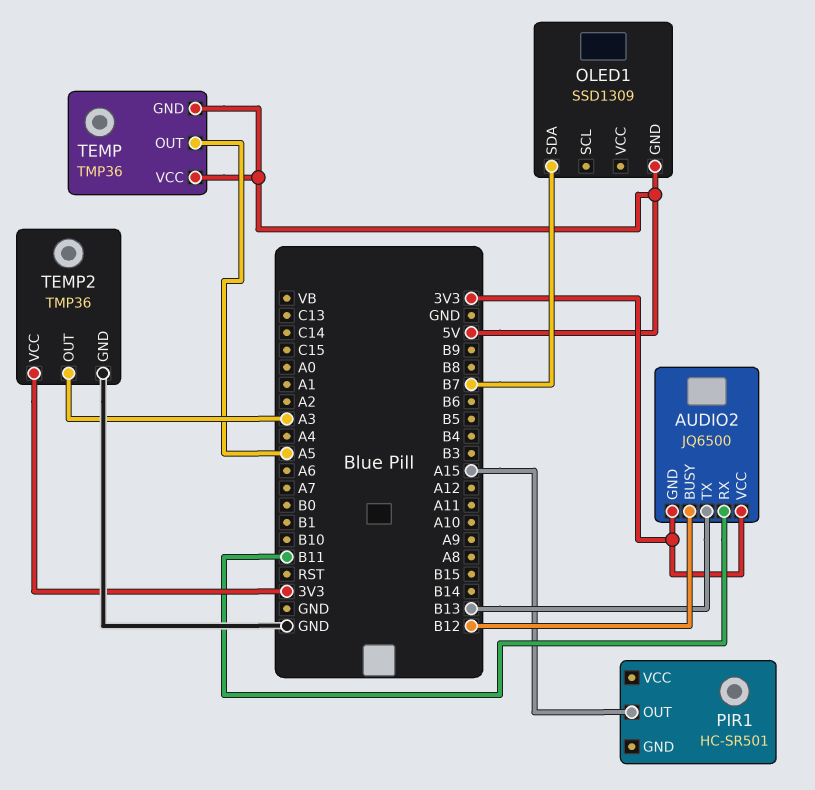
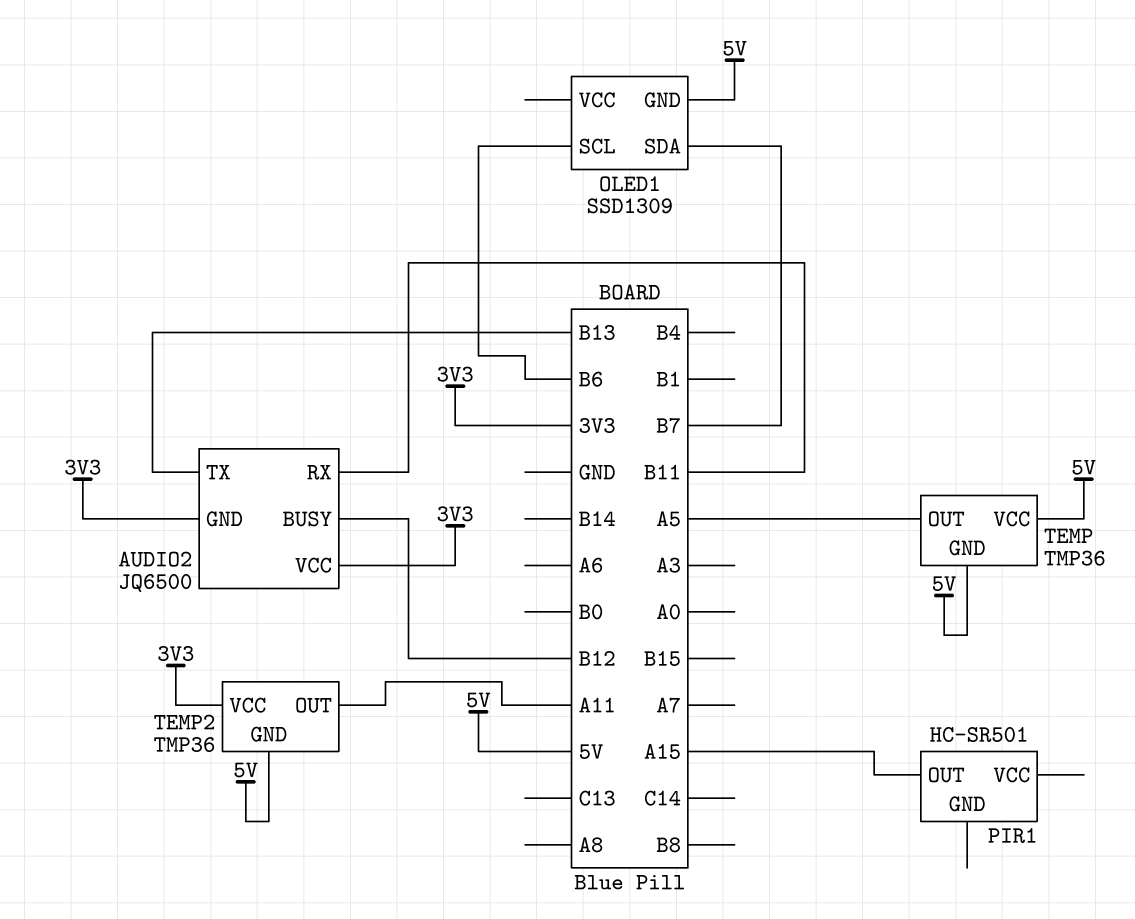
OLED1 pin SCL: none -> B6
TEMP2 pin GND: GND -> 5V
TEMP2 pin OUT: A3 -> A11

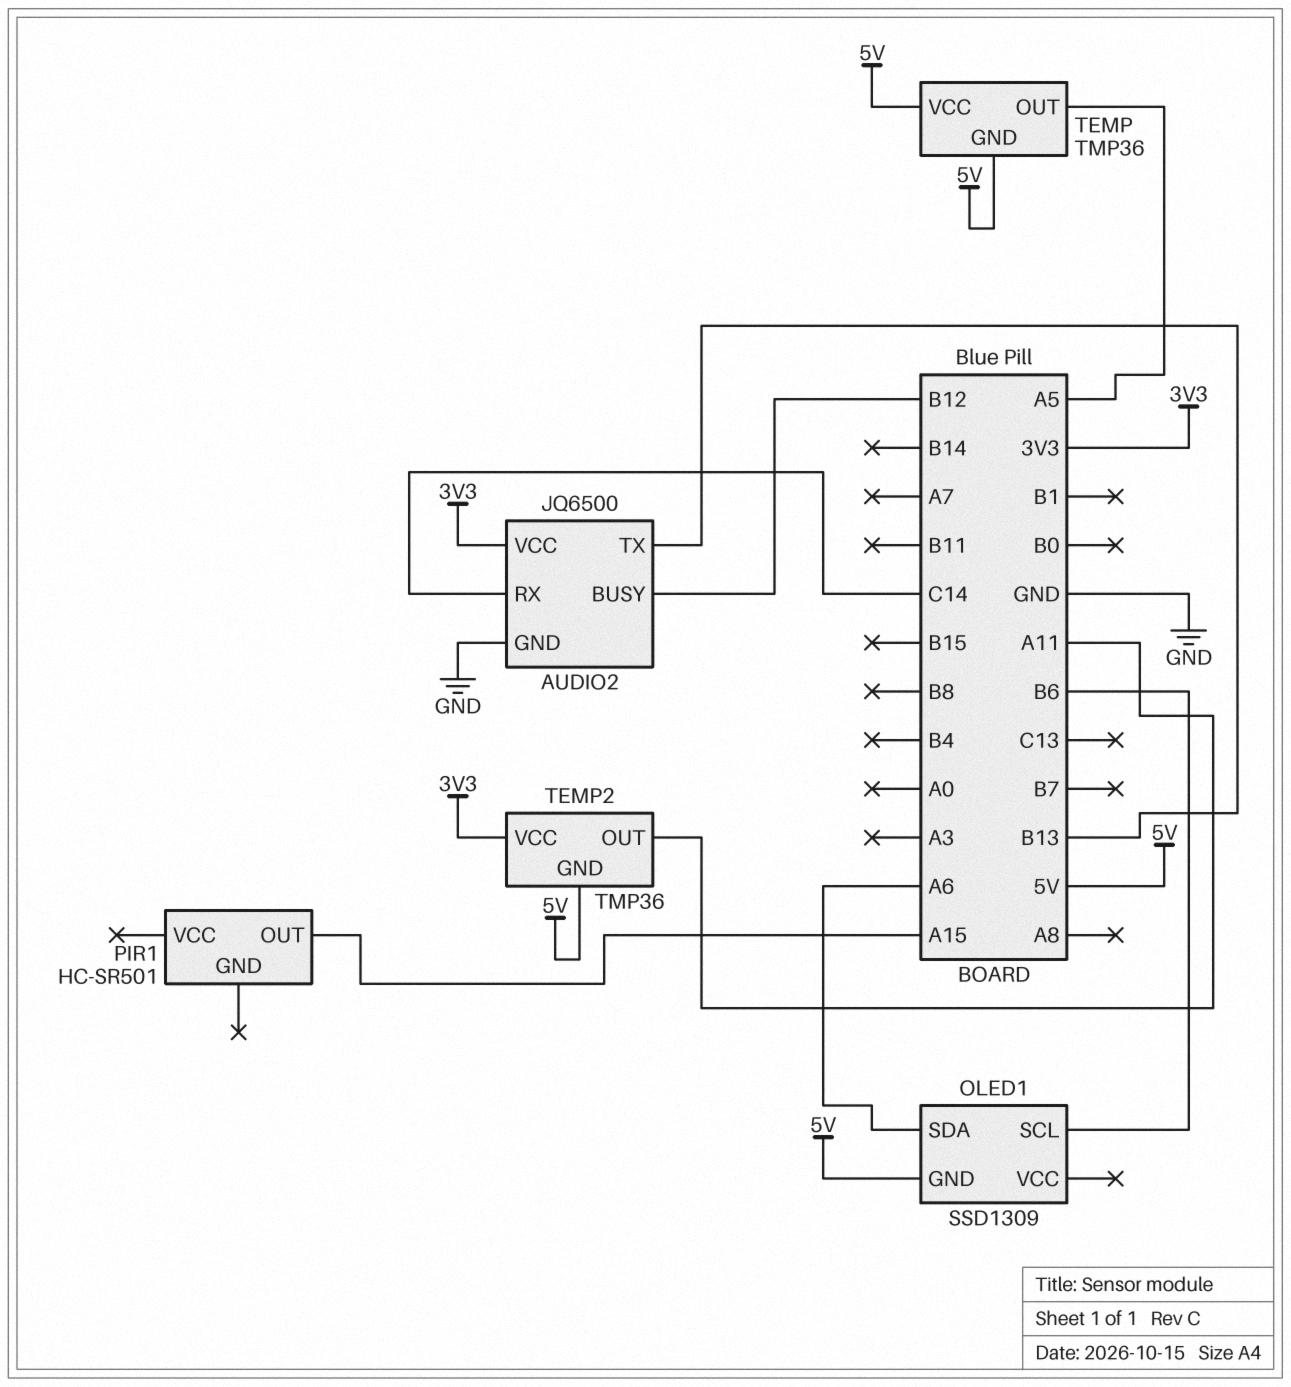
AUDIO2 pin GND: 3V3 -> GND
AUDIO2 pin RX: B11 -> C14
OLED1 pin SDA: B7 -> A6

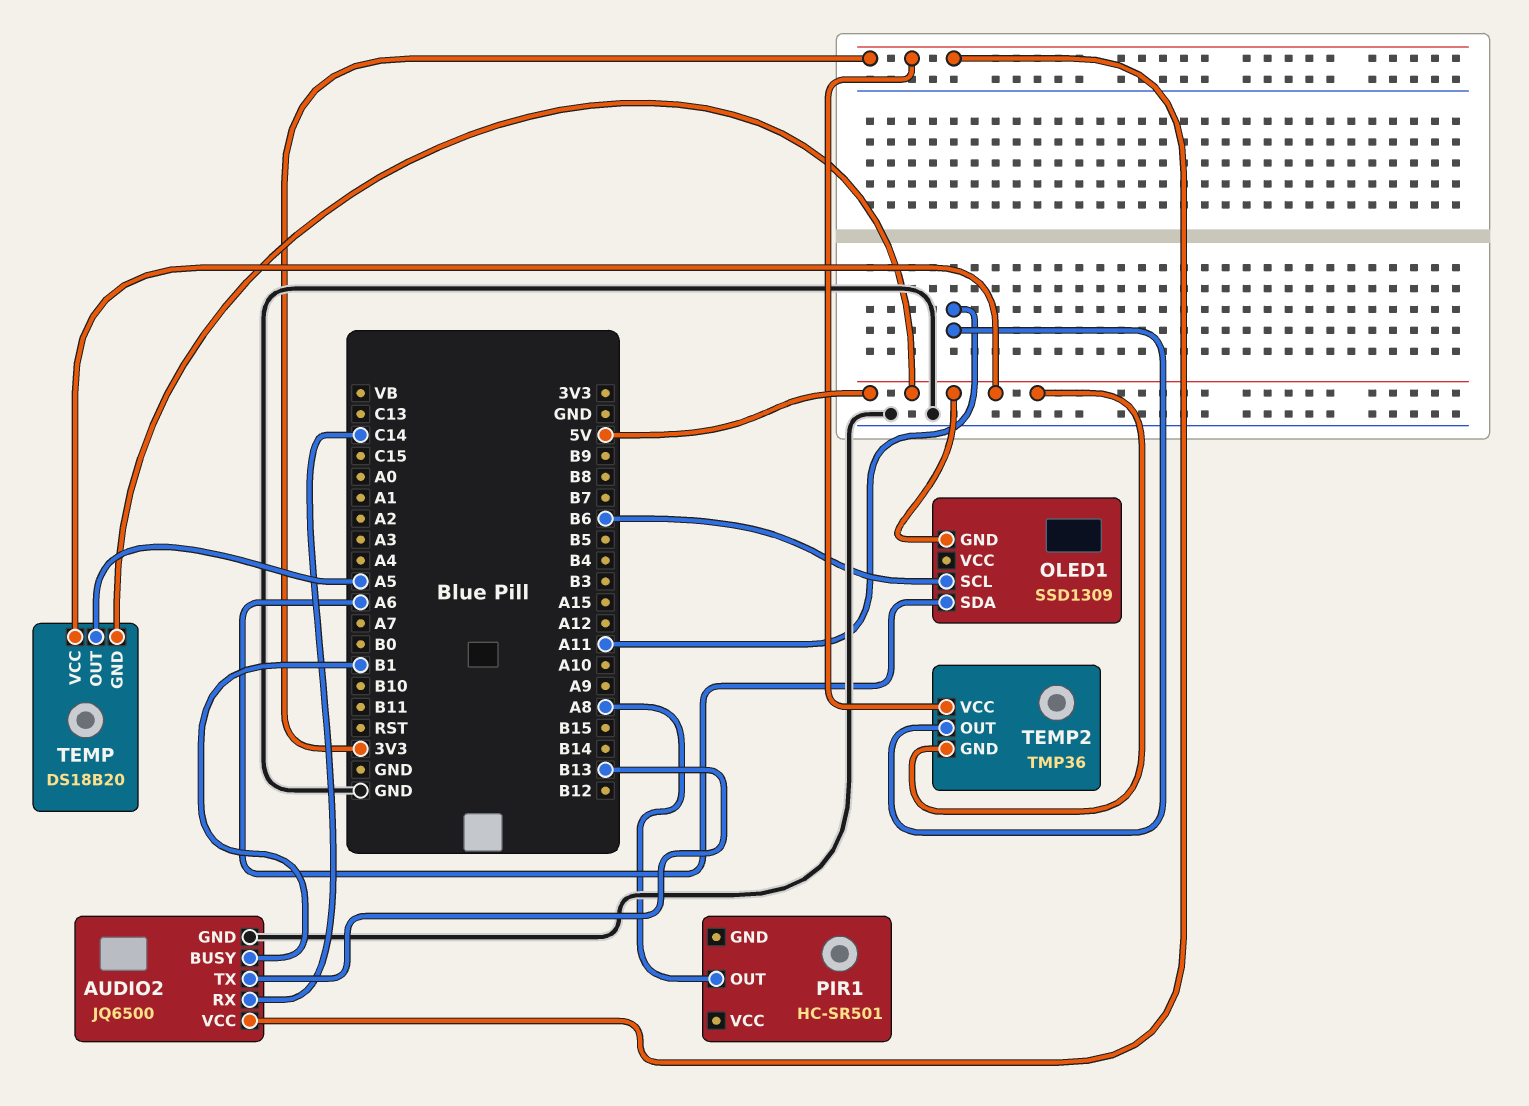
AUDIO2 pin BUSY: B12 -> B1
PIR1 pin OUT: A15 -> A8
TEMP: TMP36 -> DS18B20

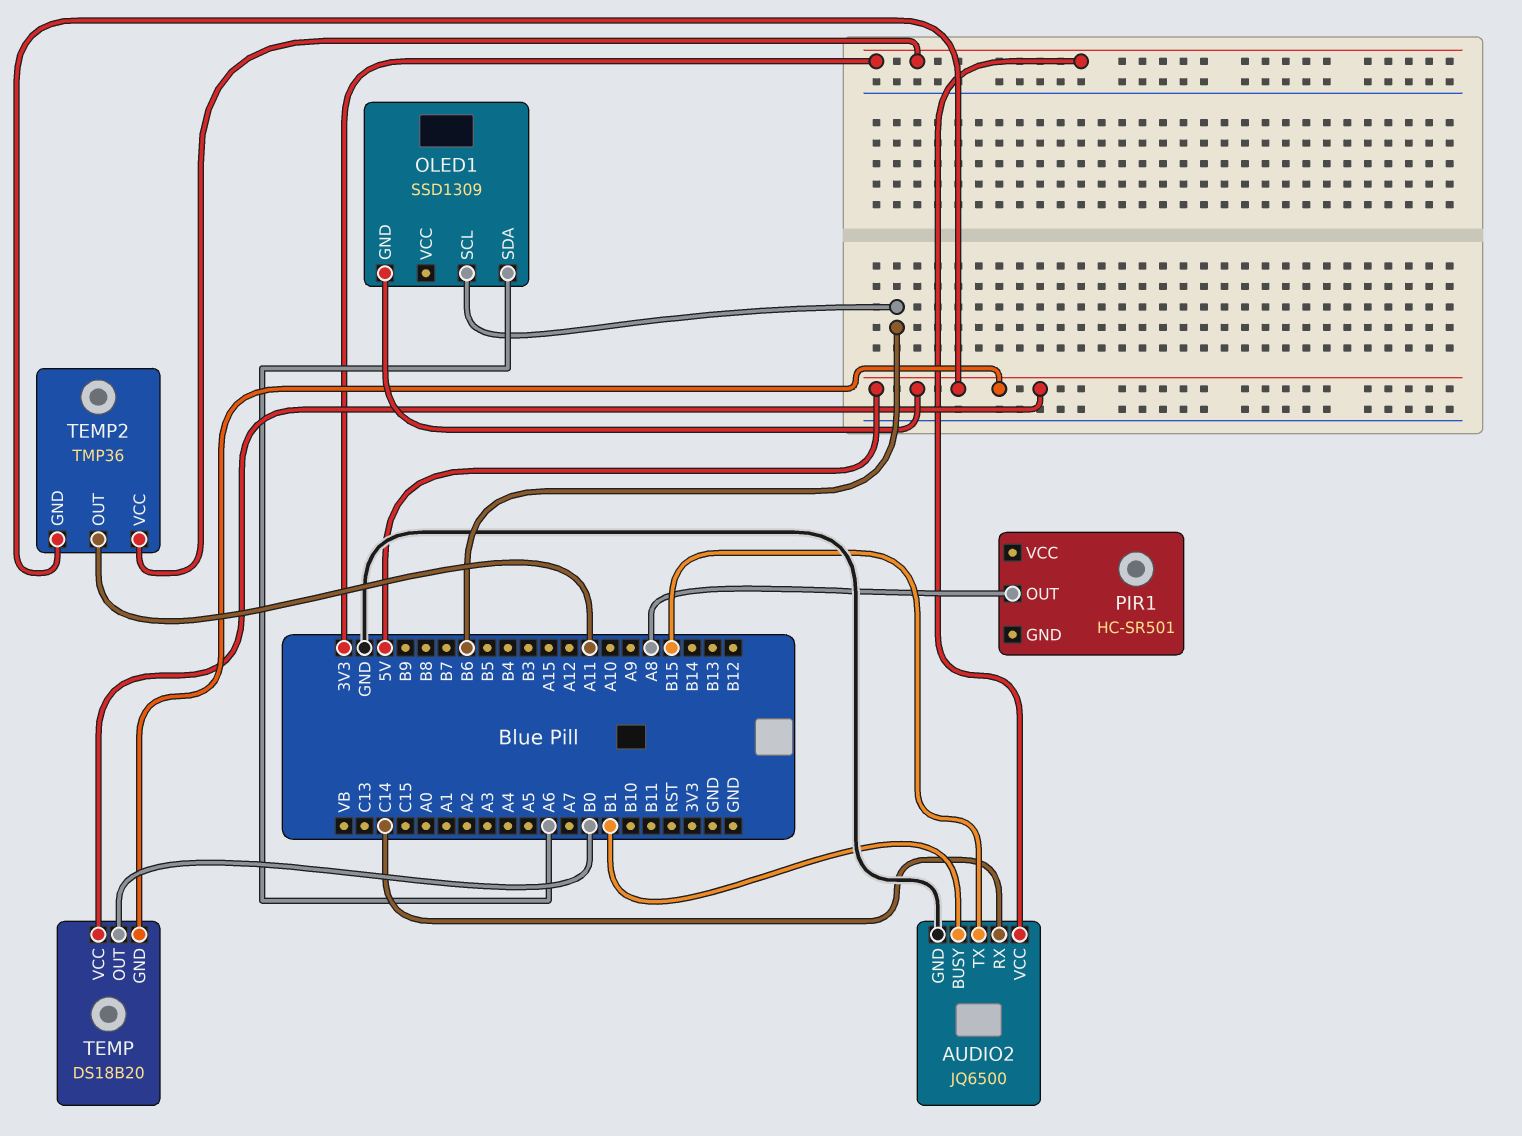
AUDIO2 pin TX: B13 -> B15
TEMP pin OUT: A5 -> B0

